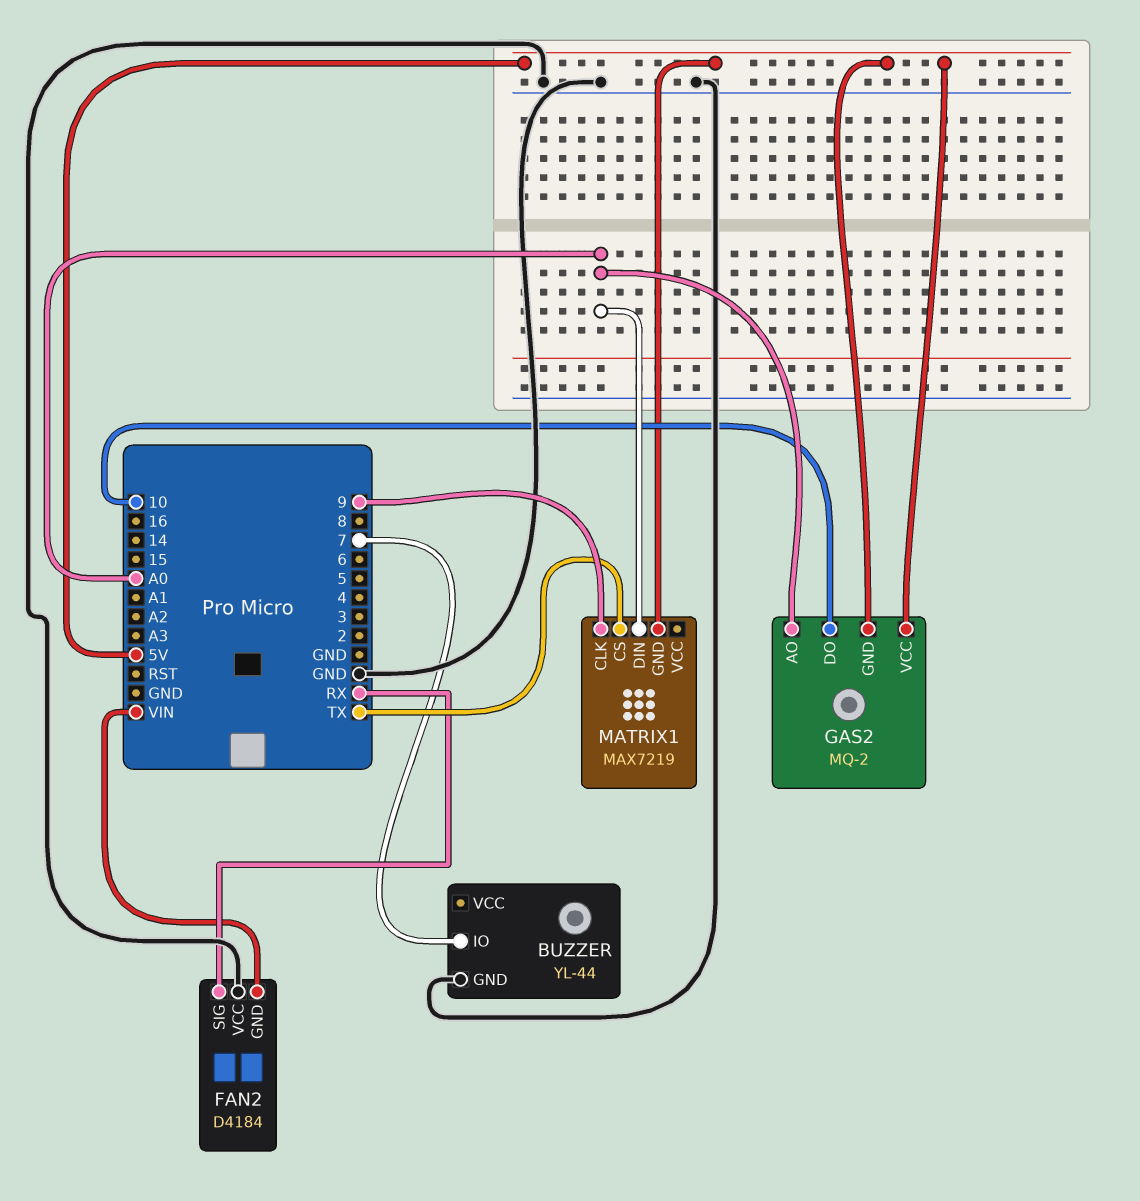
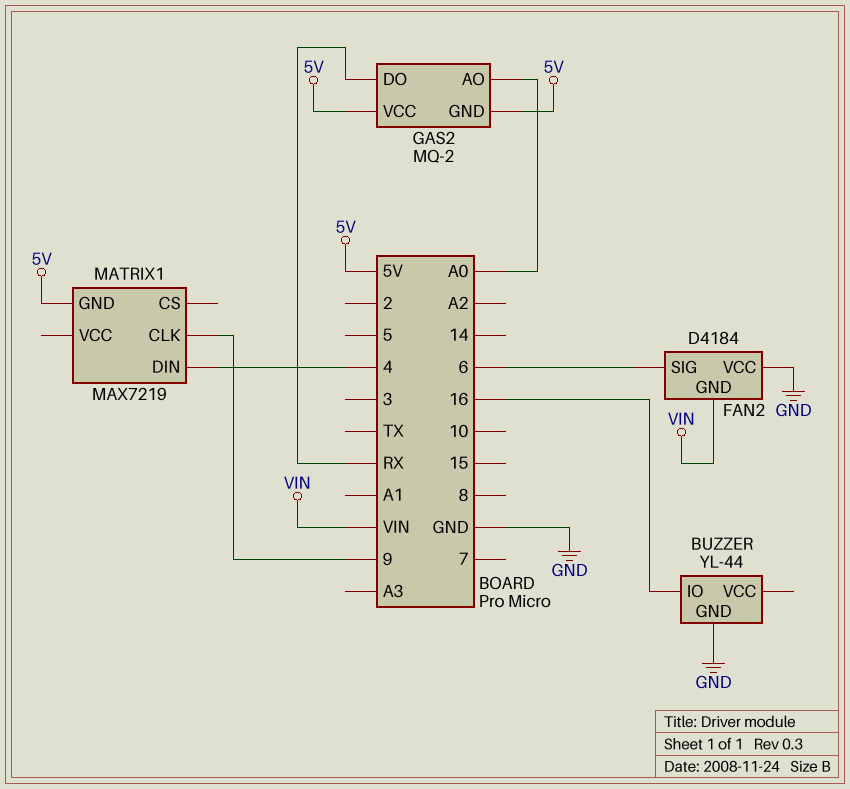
BUZZER pin IO: 7 -> 16
FAN2 pin SIG: RX -> 6
GAS2 pin DO: 10 -> RX
MATRIX1 pin CS: TX -> none
MATRIX1 pin DIN: A0 -> 4

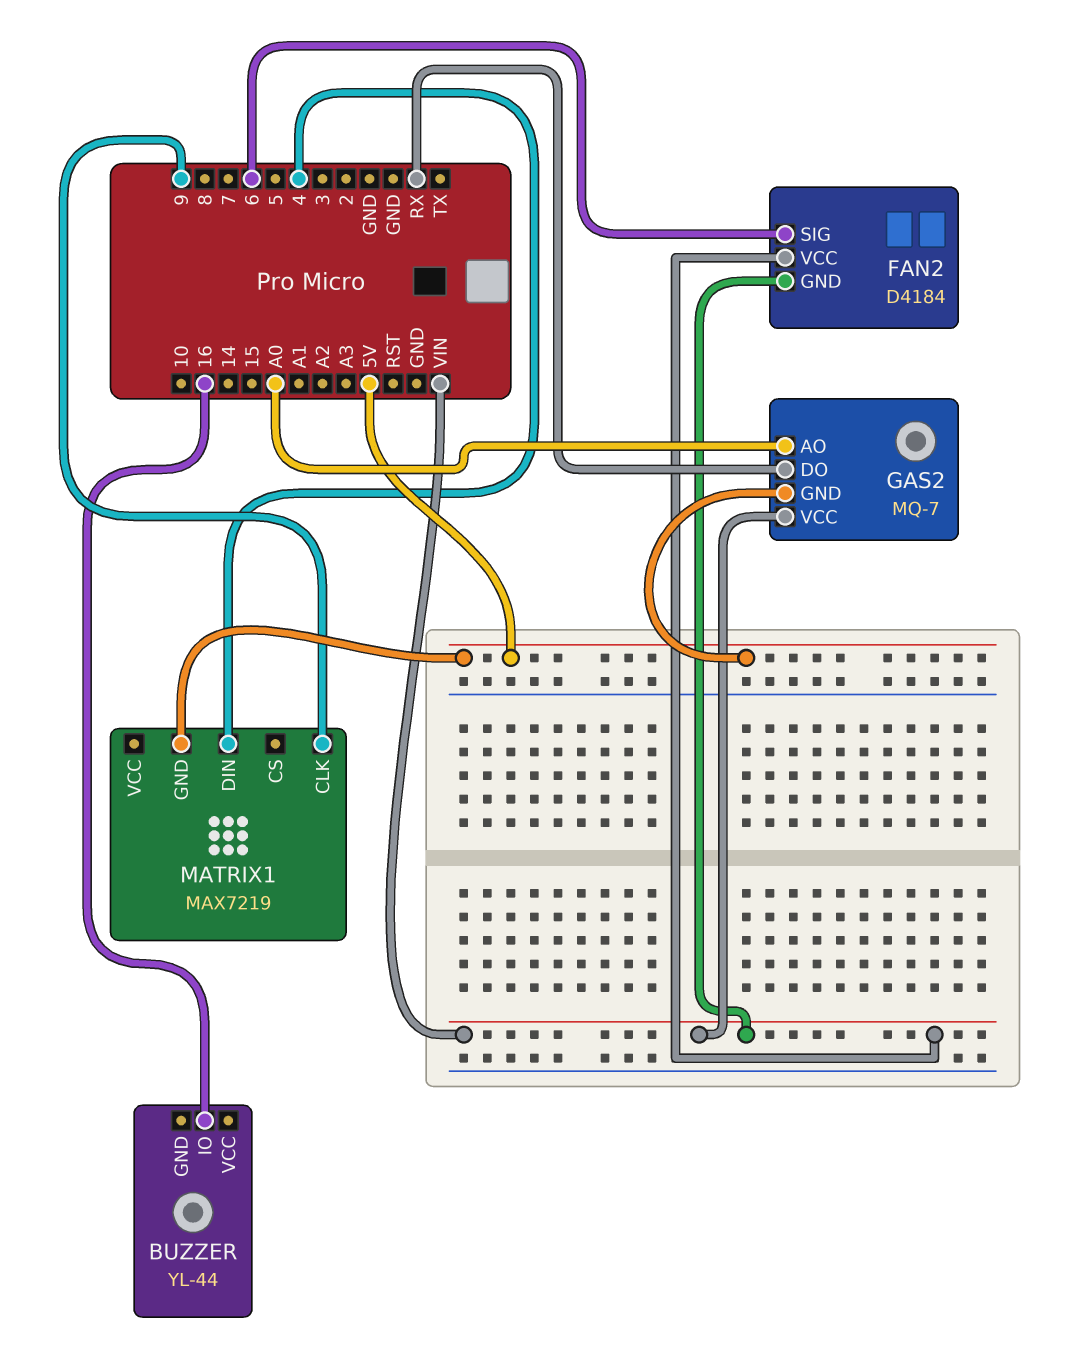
BUZZER pin GND: GND -> none
FAN2 pin VCC: GND -> VIN
GAS2: MQ-2 -> MQ-7
GAS2 pin VCC: 5V -> VIN

